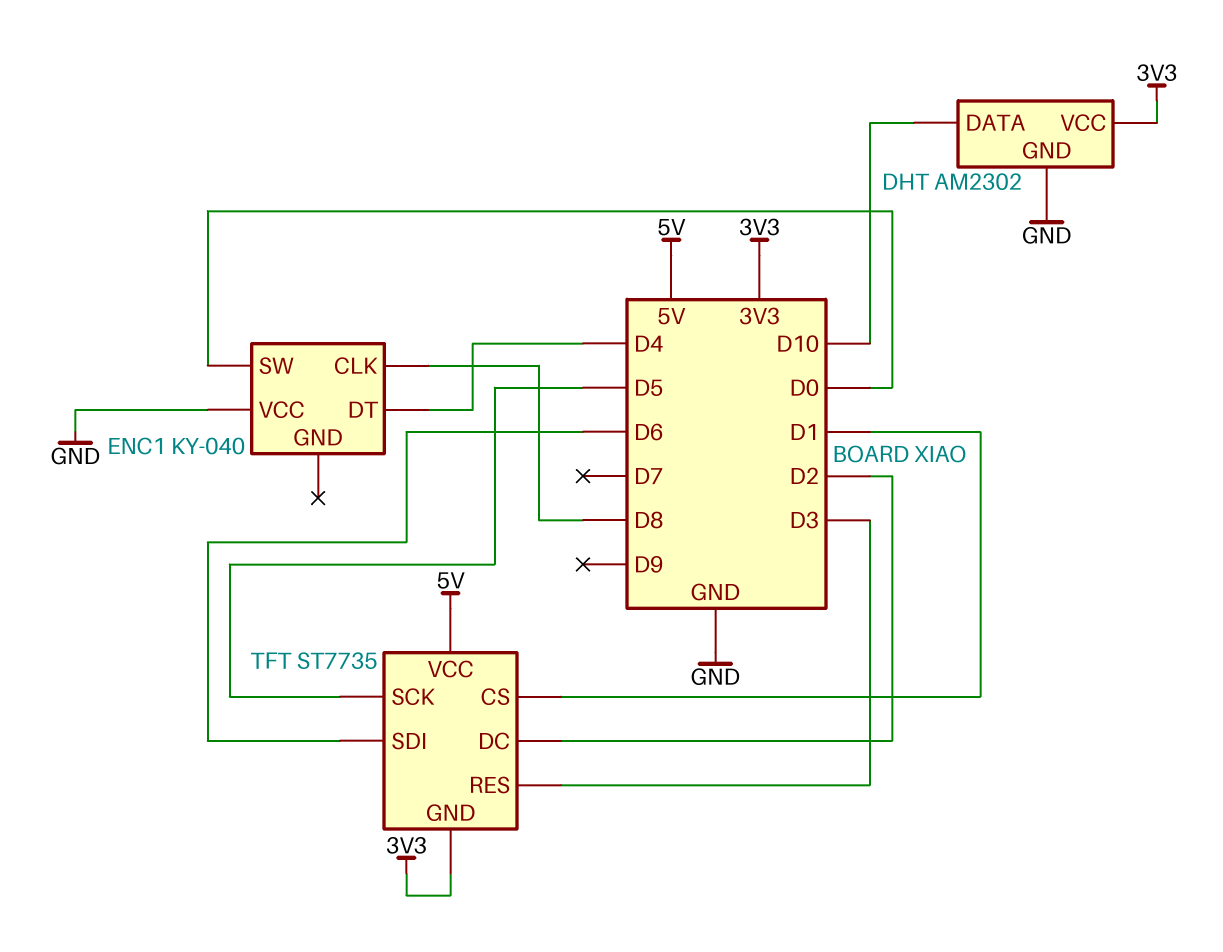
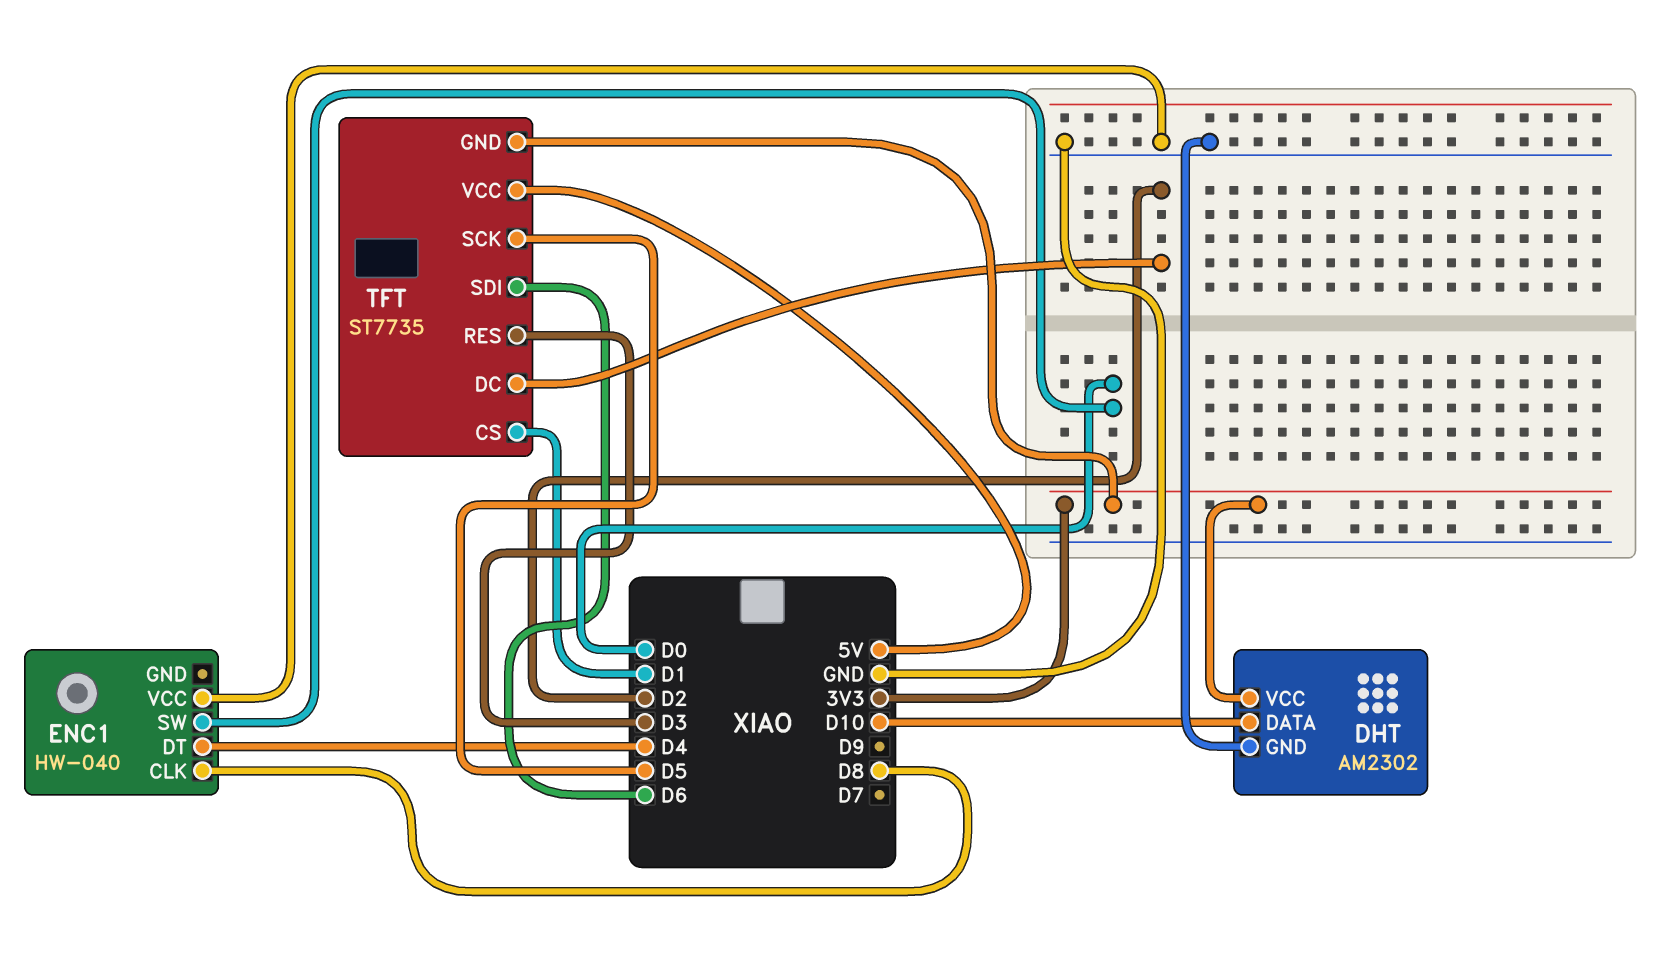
ENC1: KY-040 -> HW-040

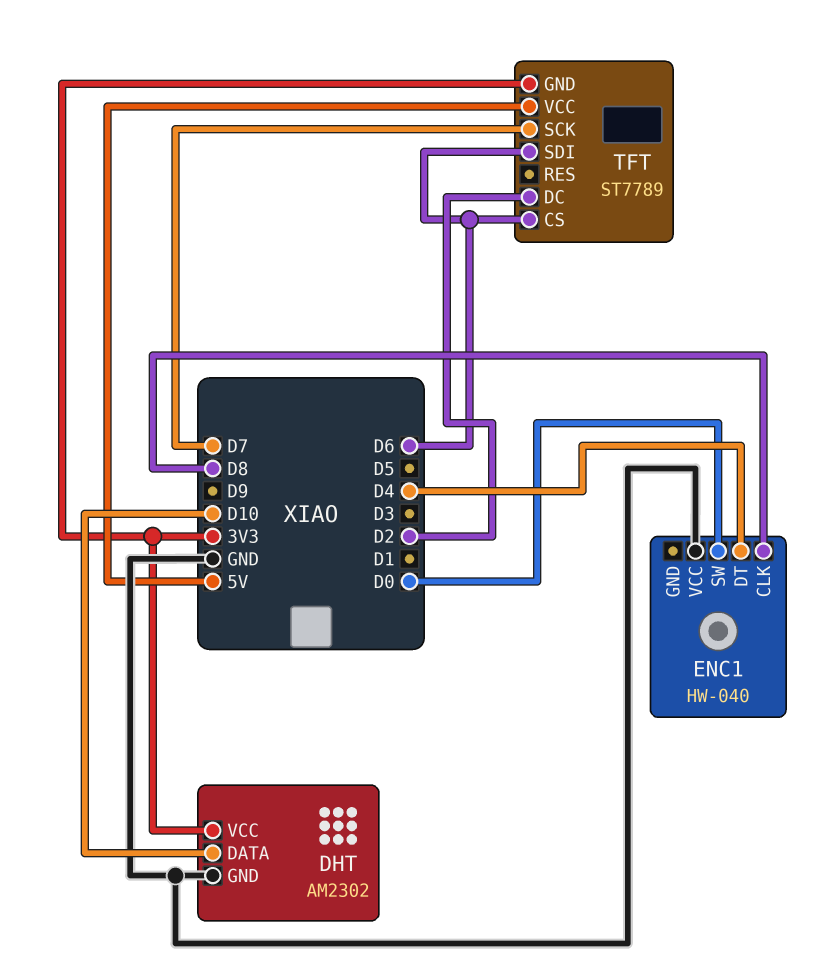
TFT: ST7735 -> ST7789
TFT pin CS: D1 -> D6
TFT pin RES: D3 -> none
TFT pin SCK: D5 -> D7

